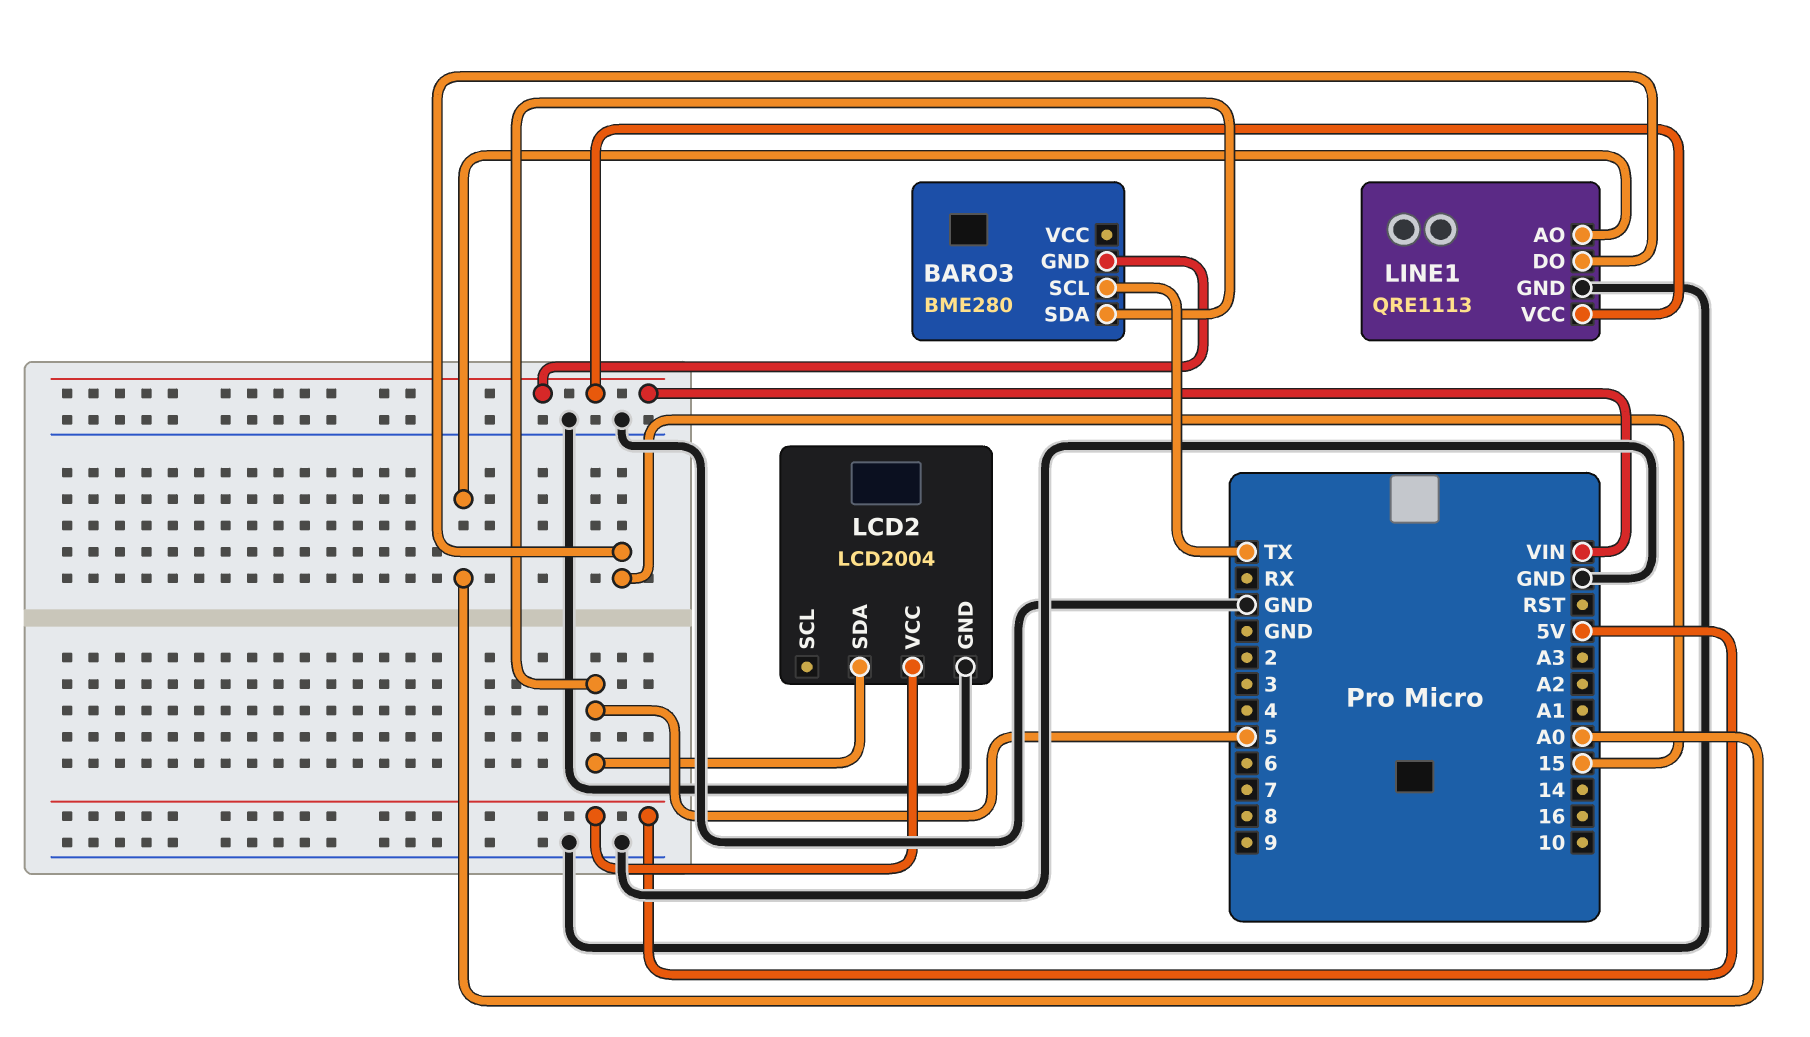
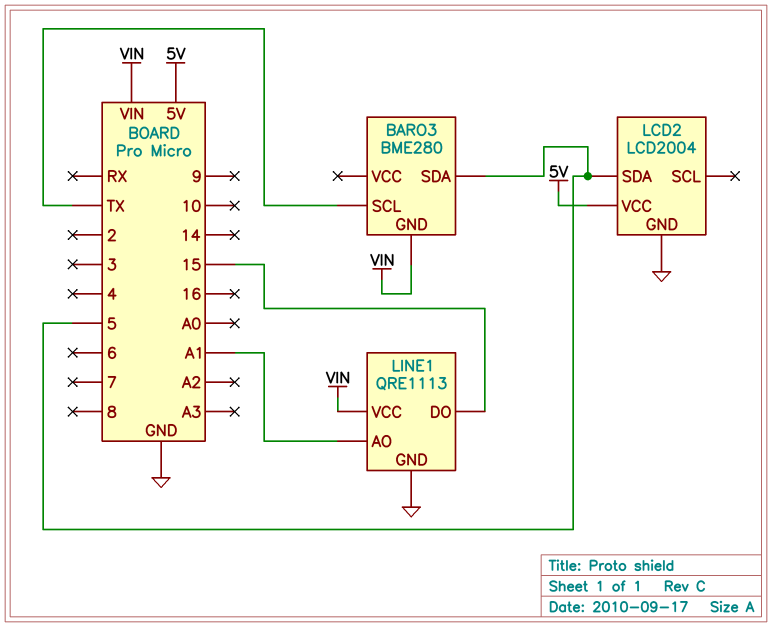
LINE1 pin AO: A0 -> A1

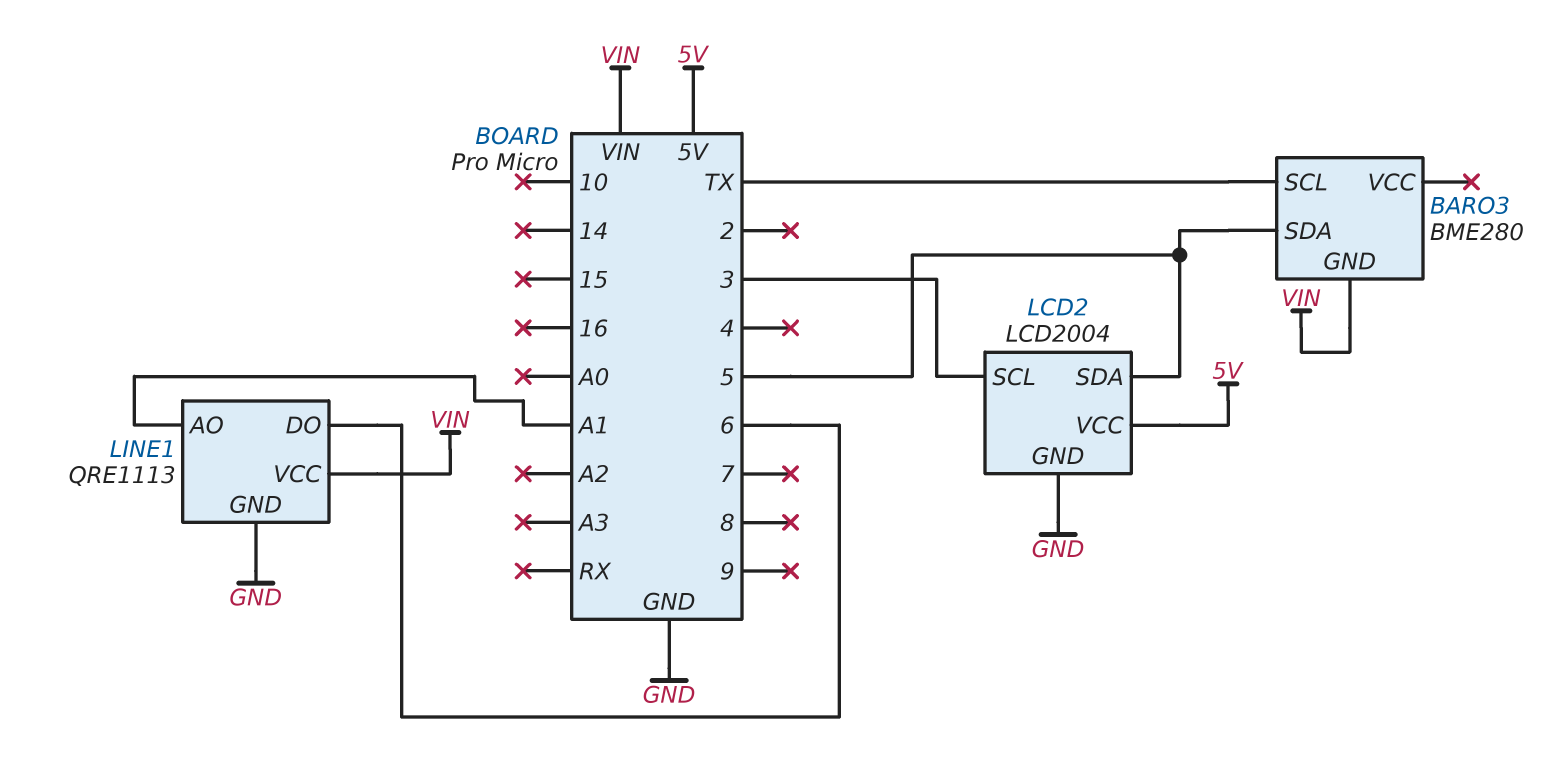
LCD2 pin SCL: none -> 3
LINE1 pin DO: 15 -> 6

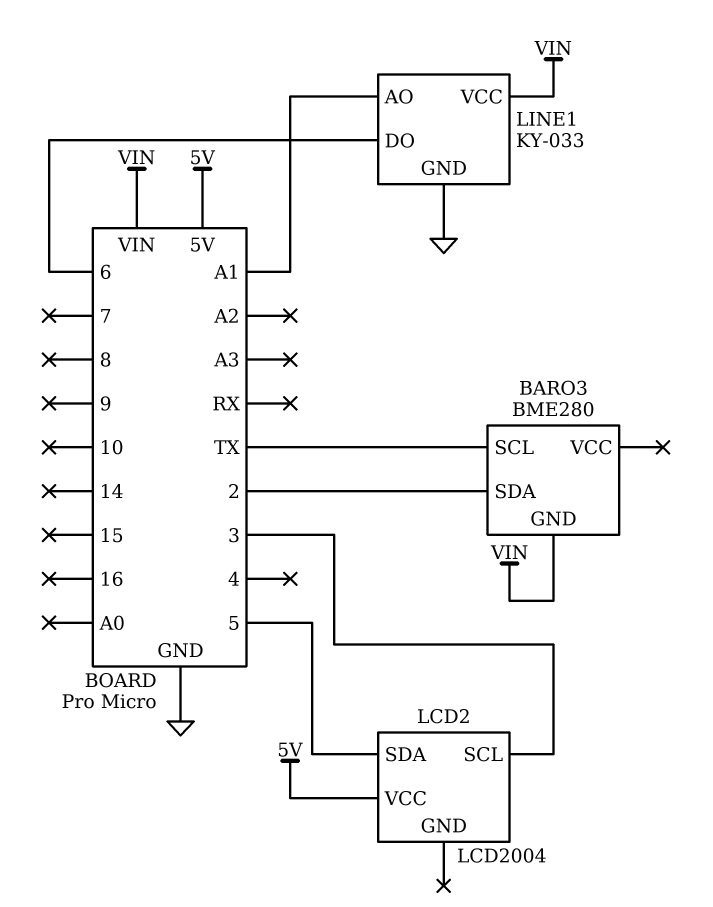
BARO3 pin SDA: 5 -> 2
LCD2 pin GND: GND -> none
LINE1: QRE1113 -> KY-033

